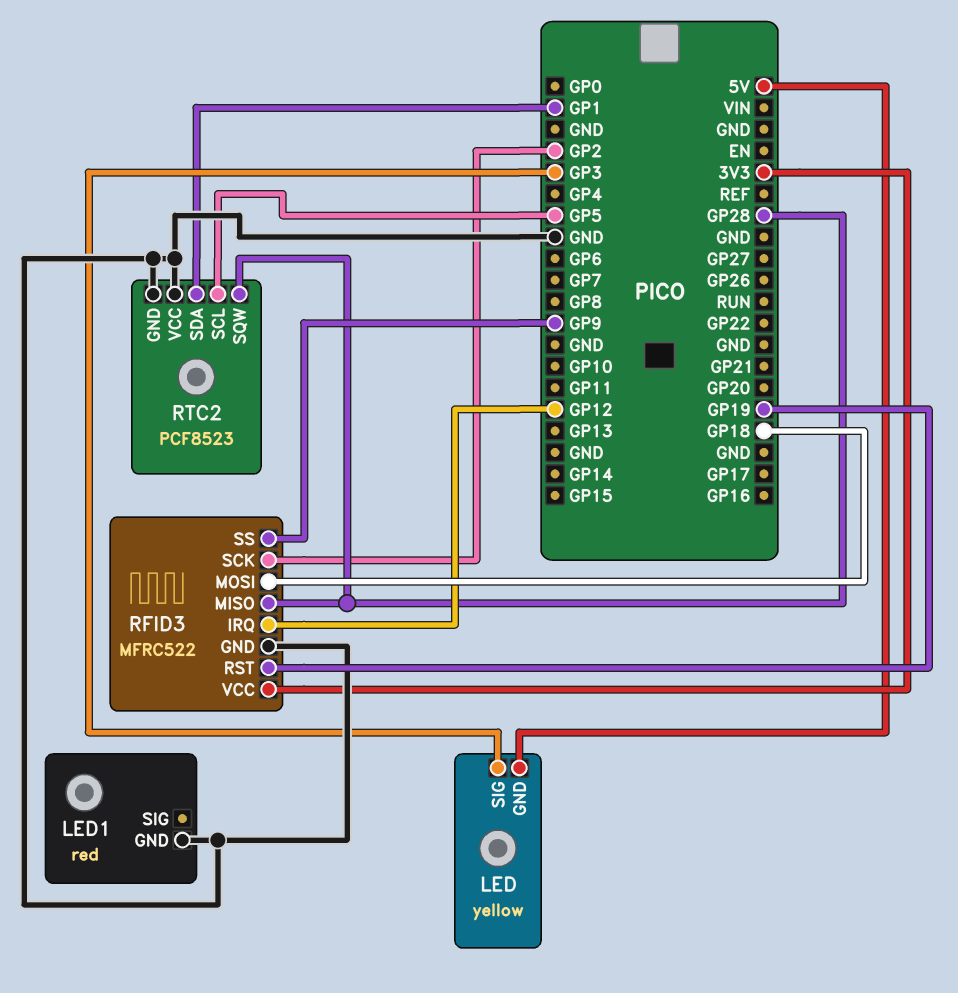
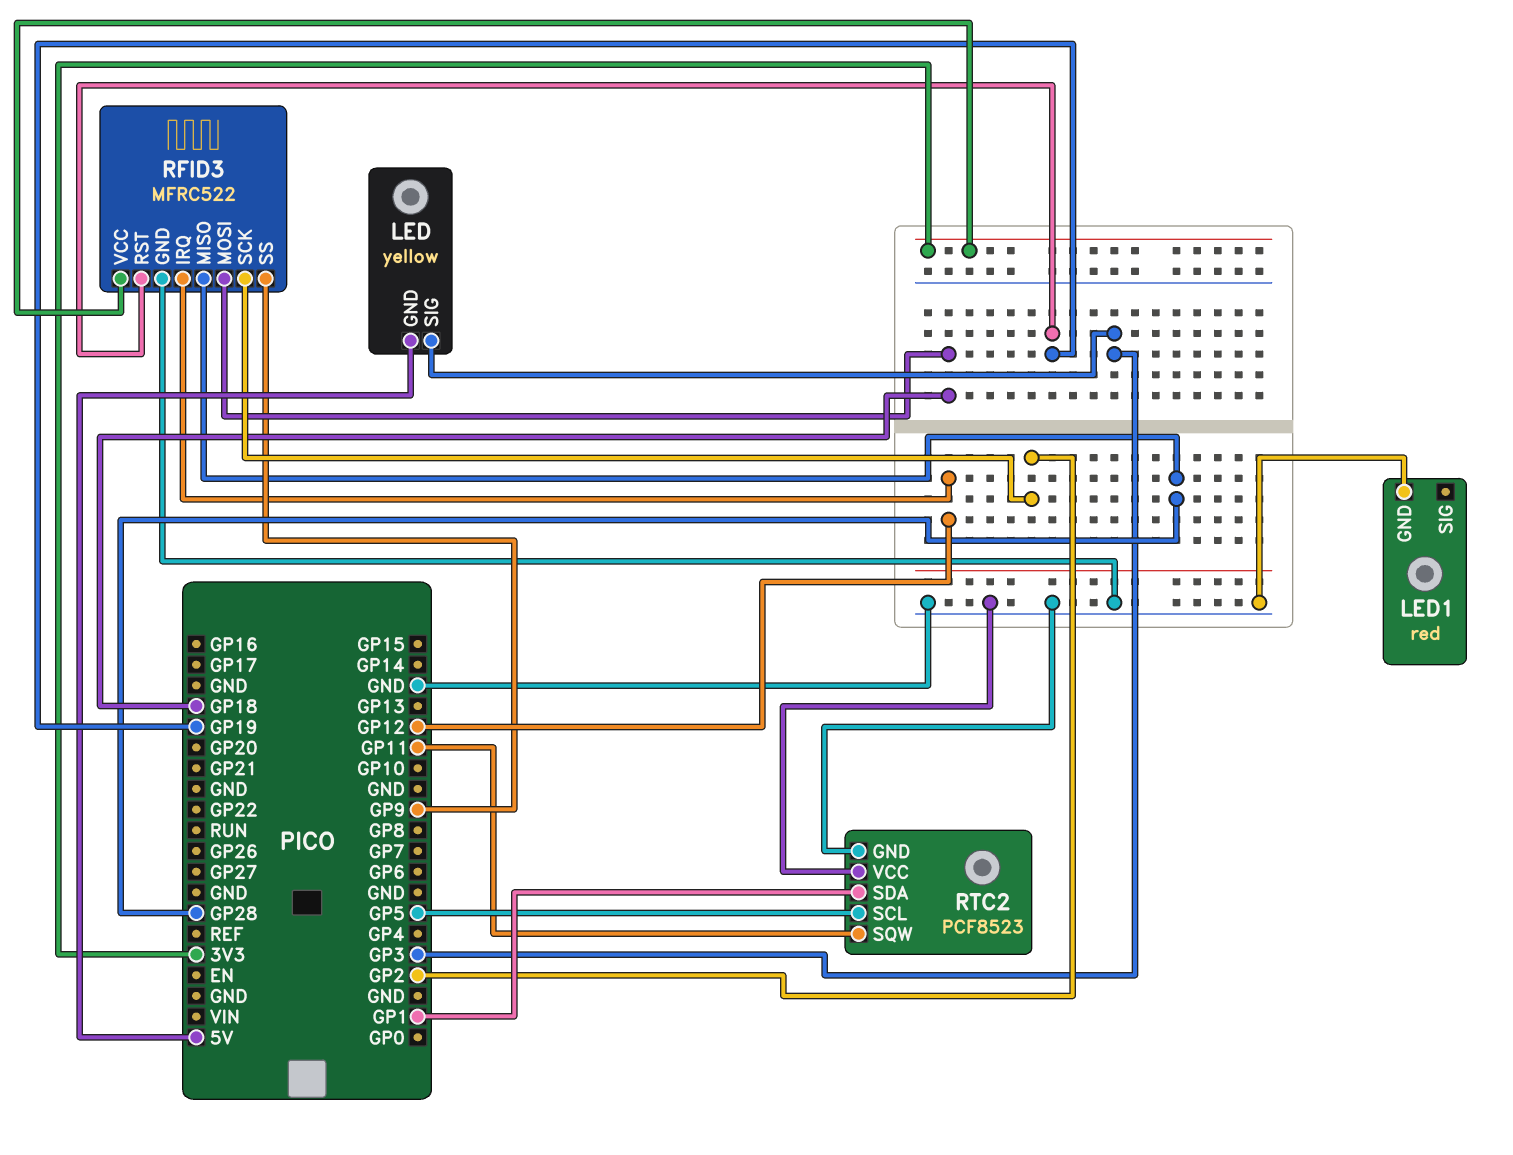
RTC2 pin SQW: GP28 -> GP11

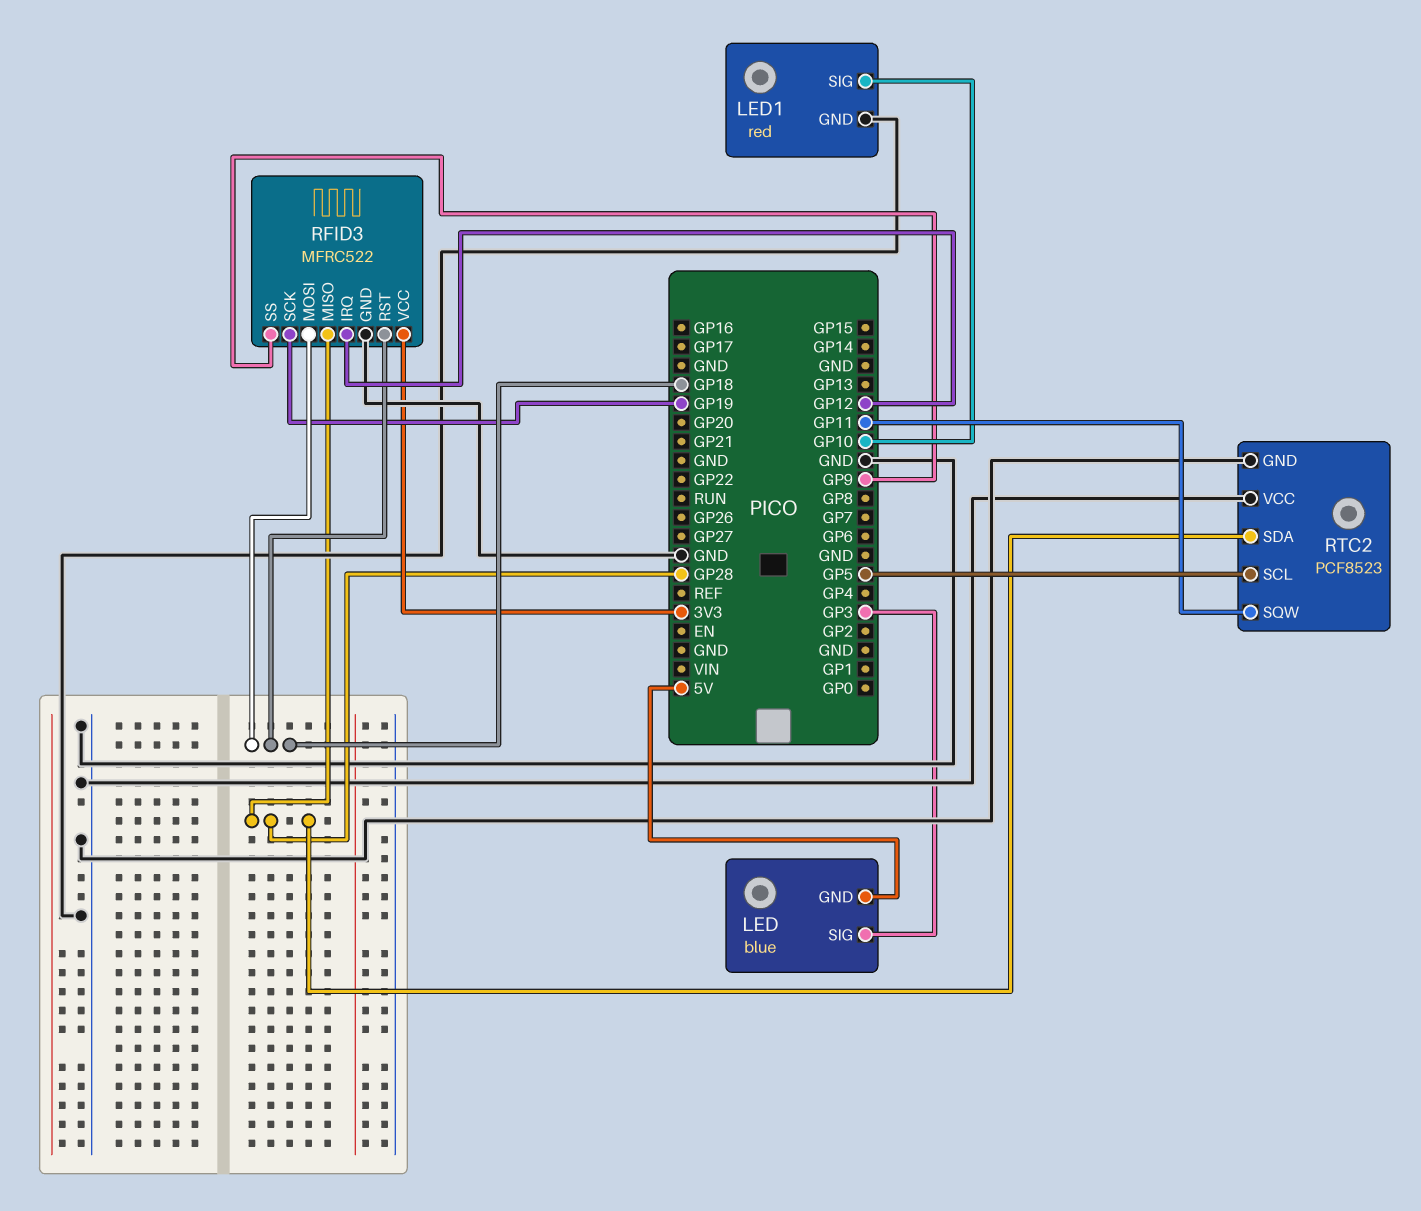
LED: yellow -> blue
LED1 pin SIG: none -> GP10
RFID3 pin RST: GP19 -> GP18
RFID3 pin SCK: GP2 -> GP19
RTC2 pin SDA: GP1 -> GP28

